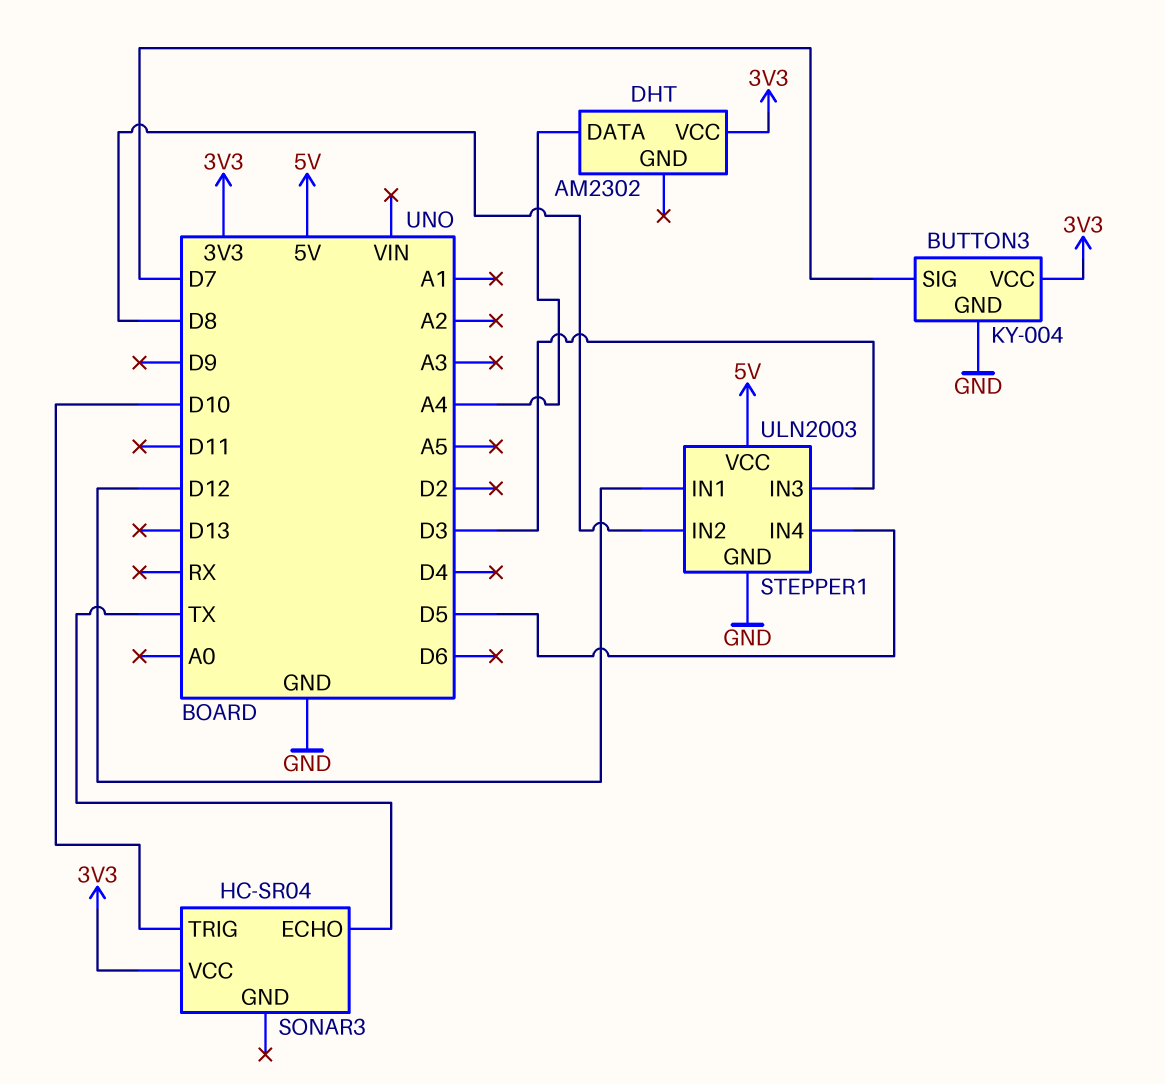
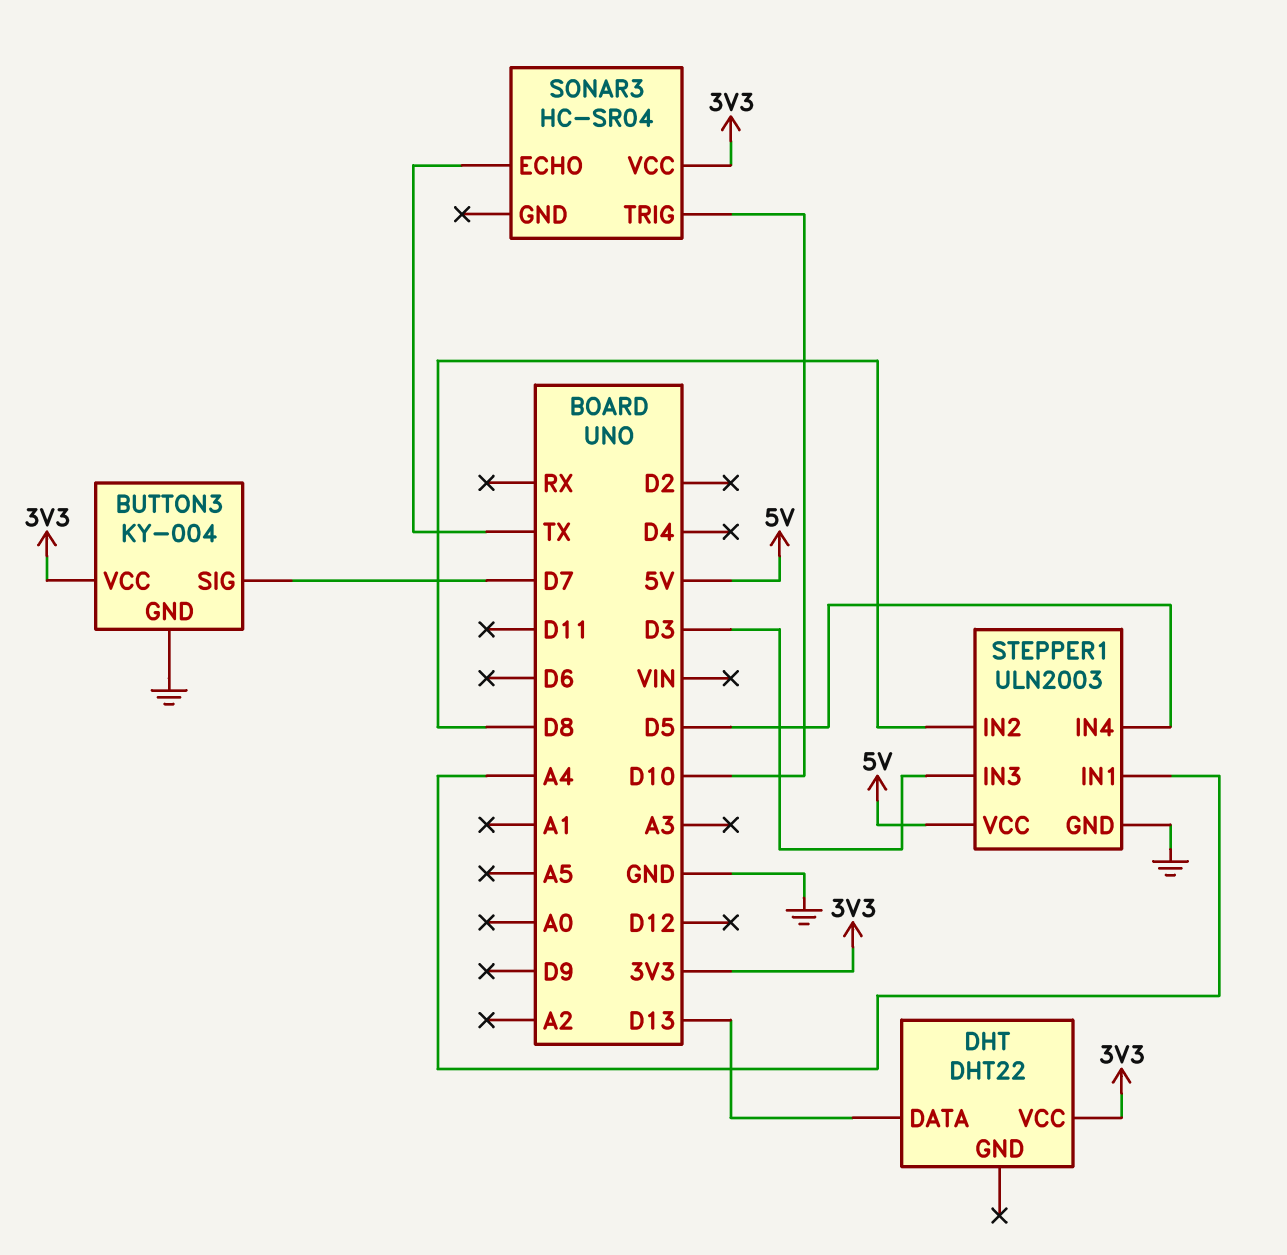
DHT: AM2302 -> DHT22
DHT pin DATA: A4 -> D13
STEPPER1 pin IN1: D12 -> A4

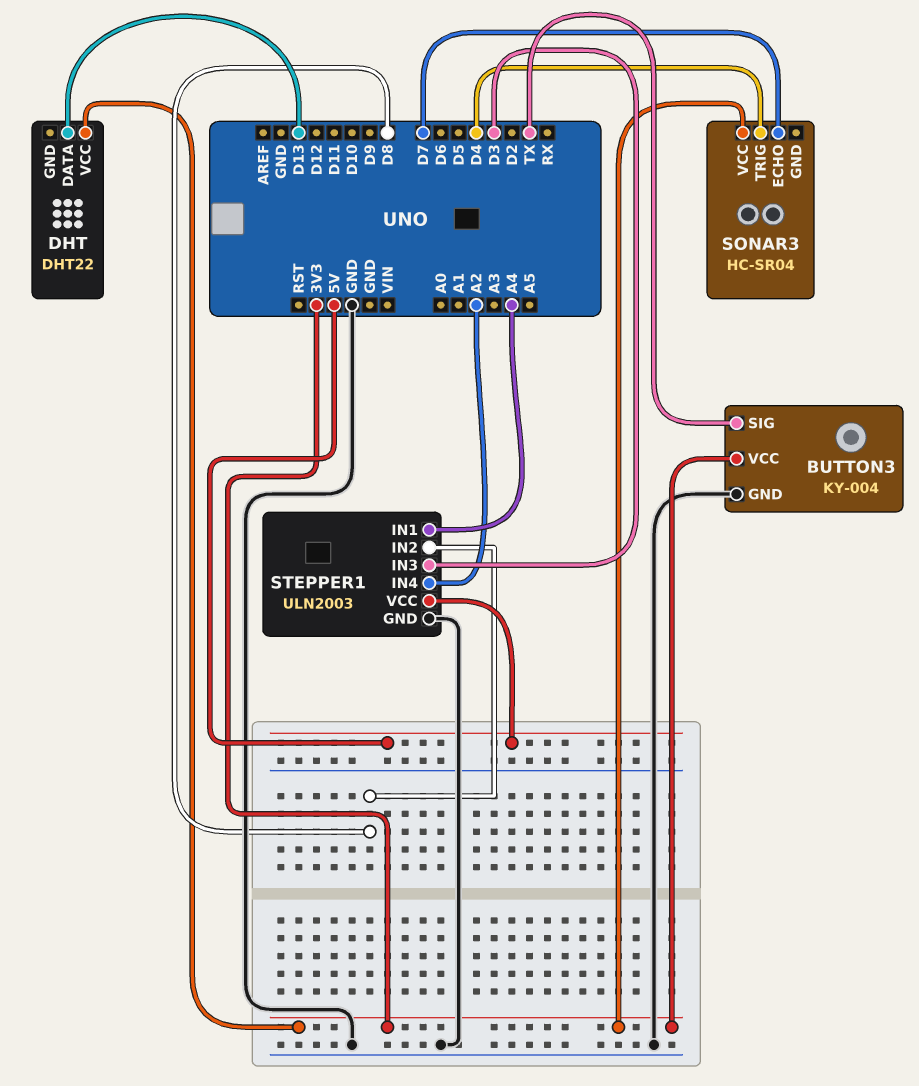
BUTTON3 pin SIG: D7 -> TX
SONAR3 pin ECHO: TX -> D7
SONAR3 pin TRIG: D10 -> D4
STEPPER1 pin IN4: D5 -> A2

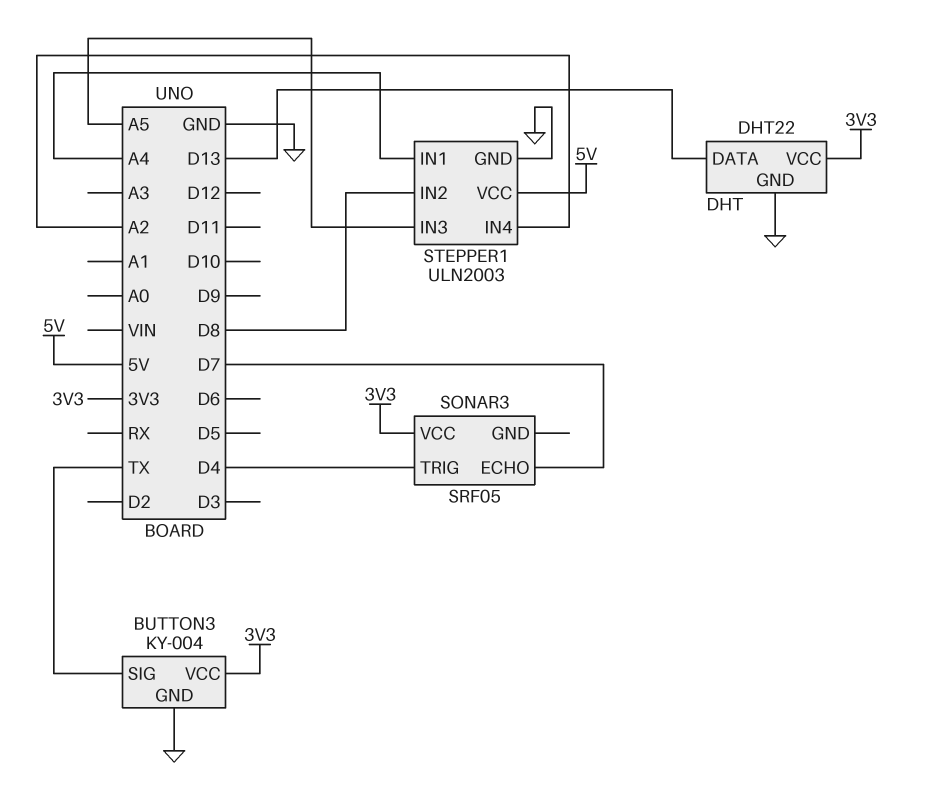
DHT pin GND: none -> GND
SONAR3: HC-SR04 -> SRF05
STEPPER1 pin IN3: D3 -> A5

